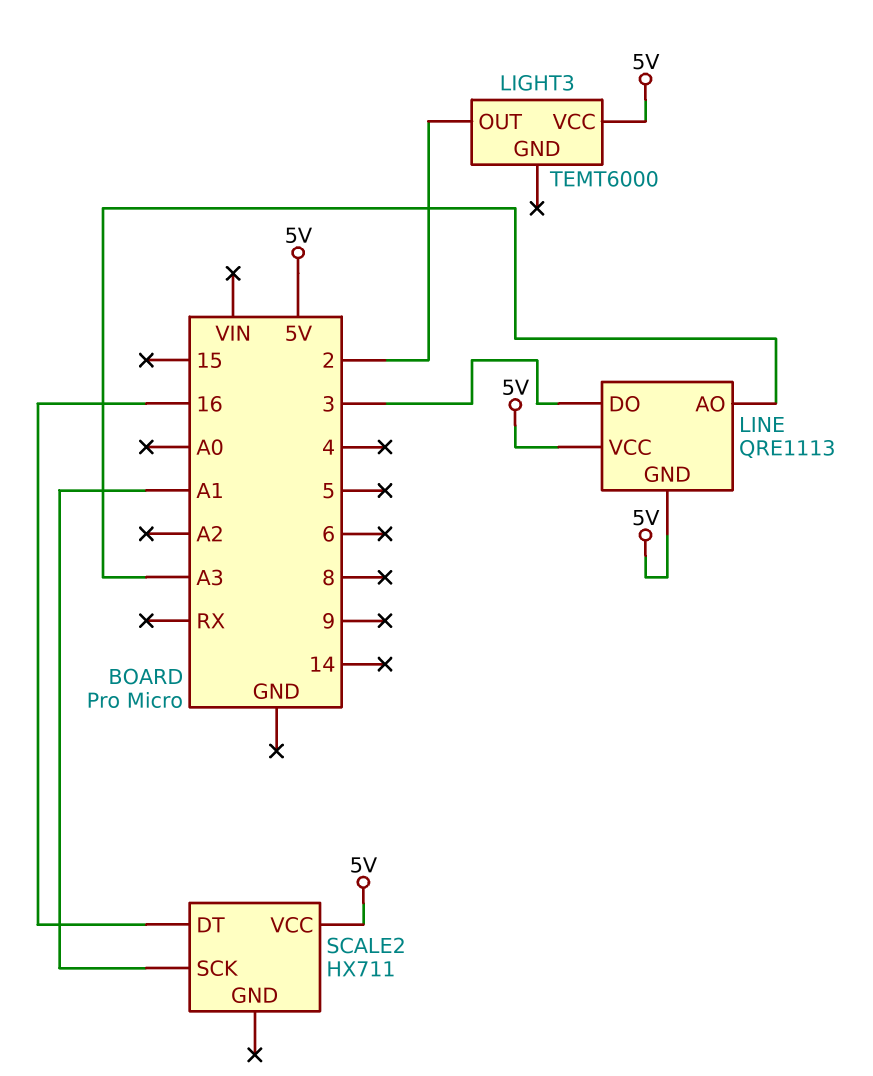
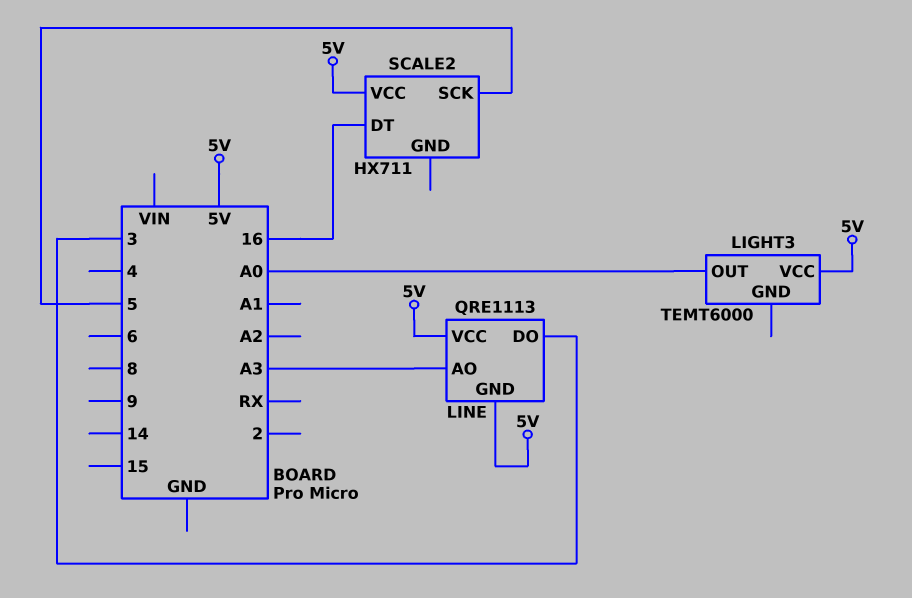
LIGHT3 pin OUT: 2 -> A0
SCALE2 pin SCK: A1 -> 5

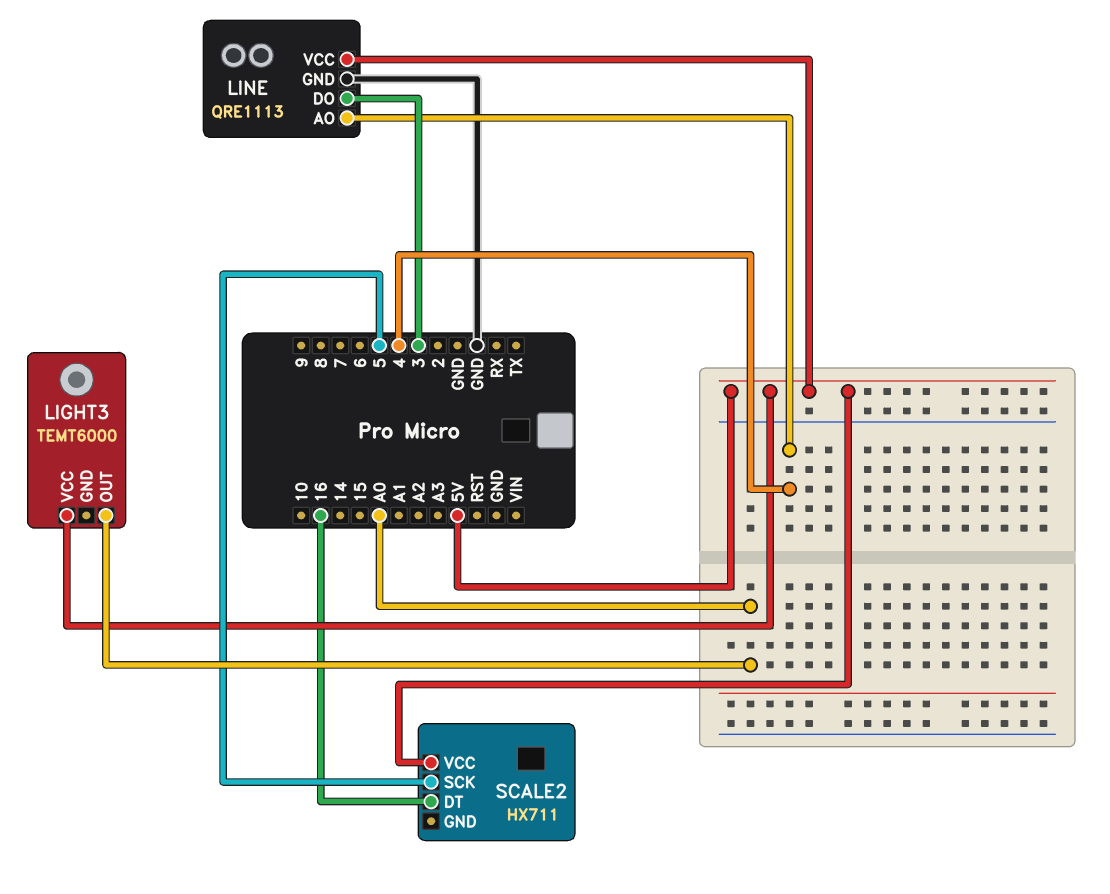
LINE pin AO: A3 -> 4
LINE pin GND: 5V -> GND

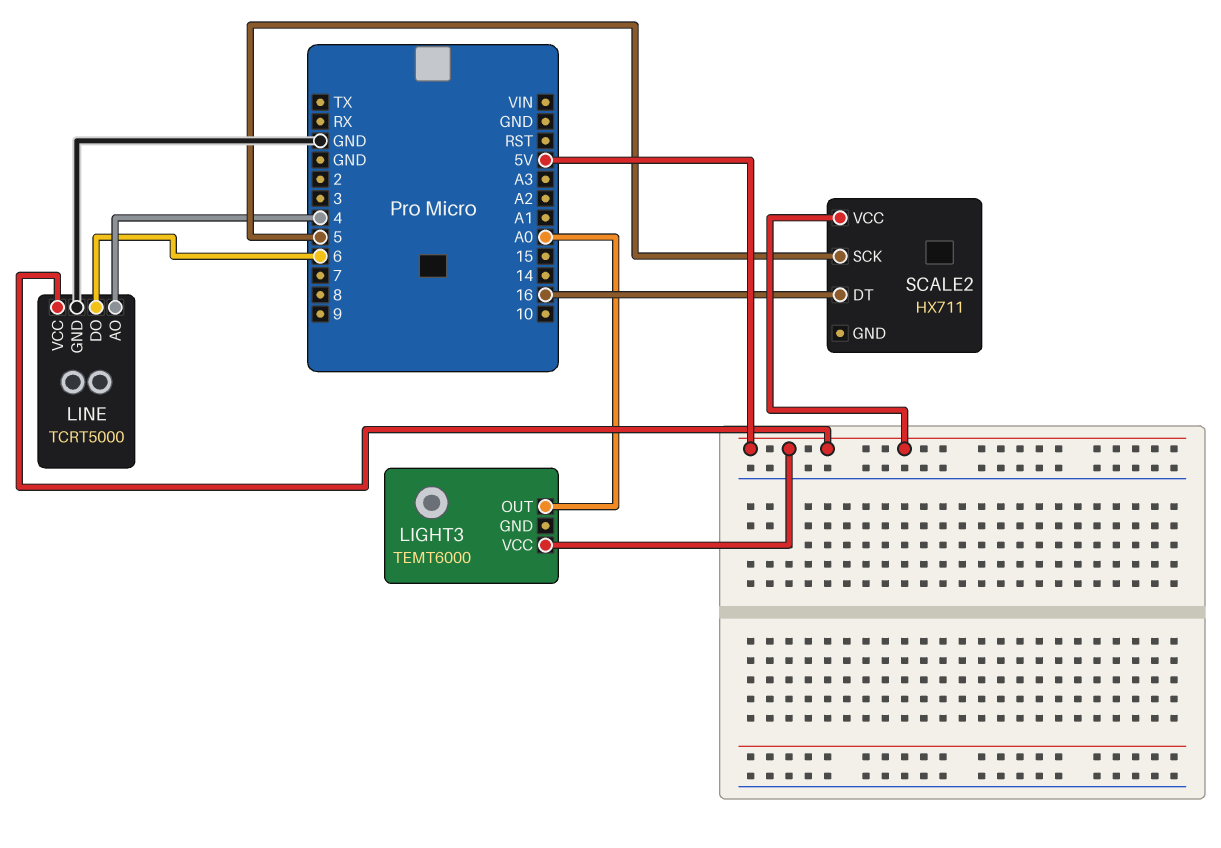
LINE: QRE1113 -> TCRT5000
LINE pin DO: 3 -> 6

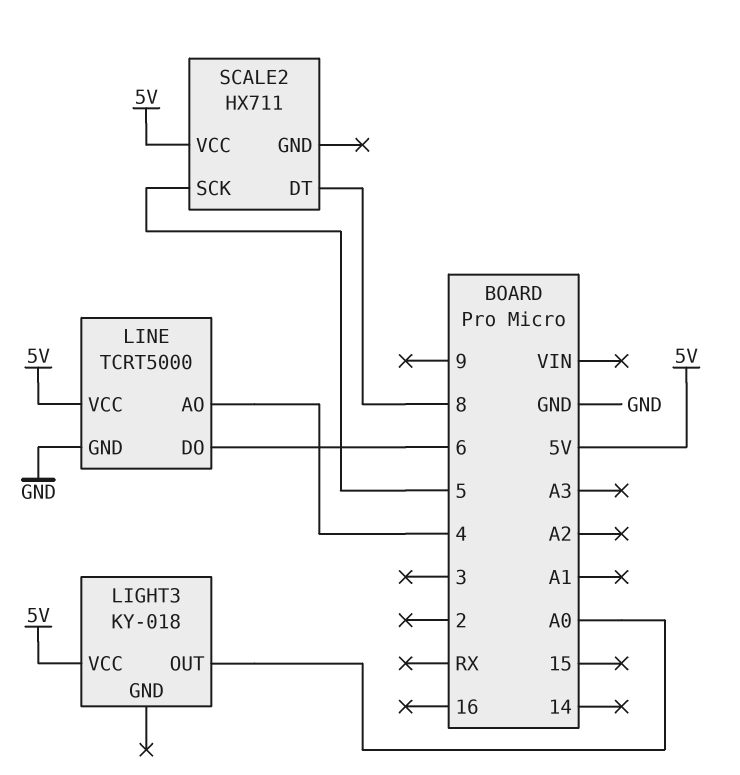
LIGHT3: TEMT6000 -> KY-018
SCALE2 pin DT: 16 -> 8

